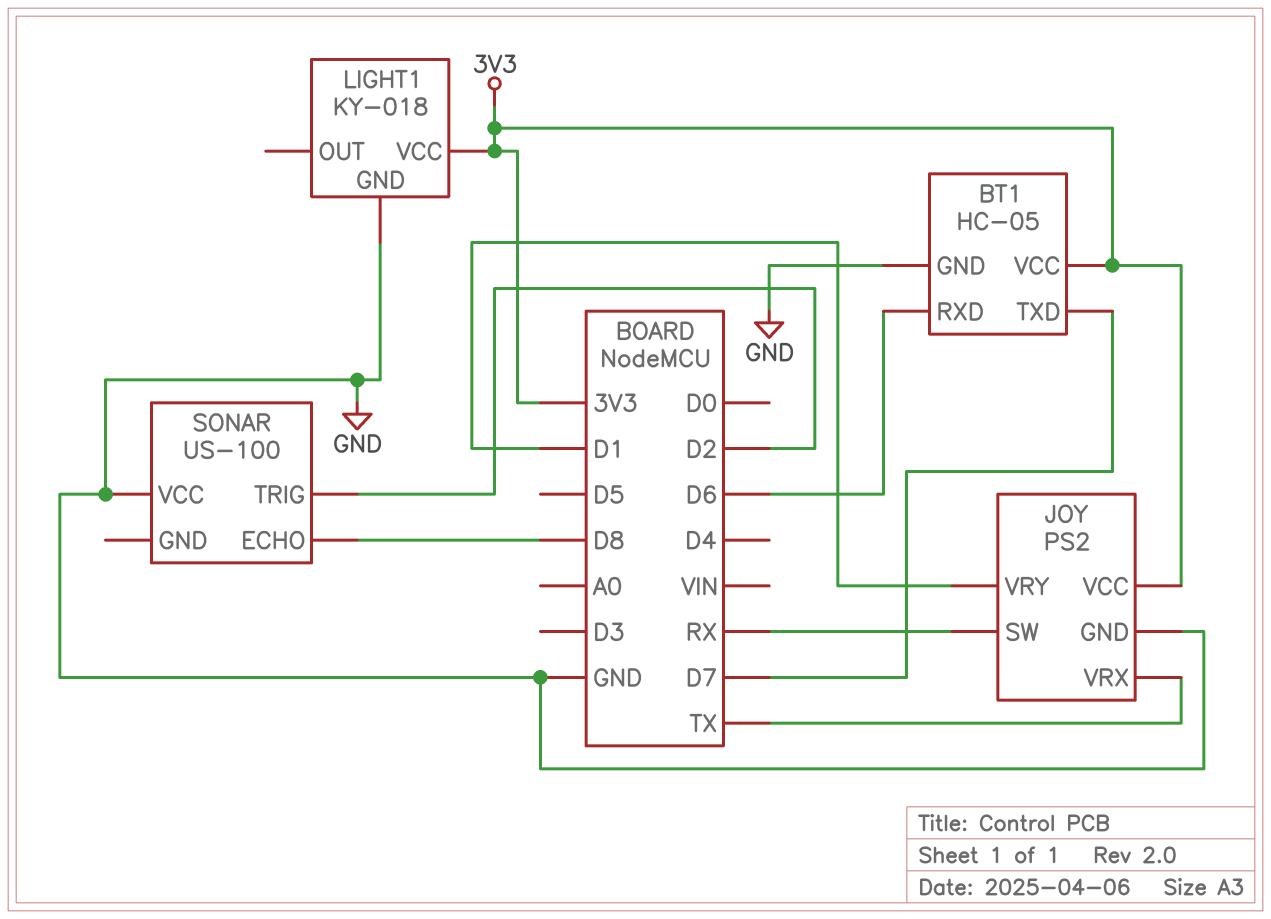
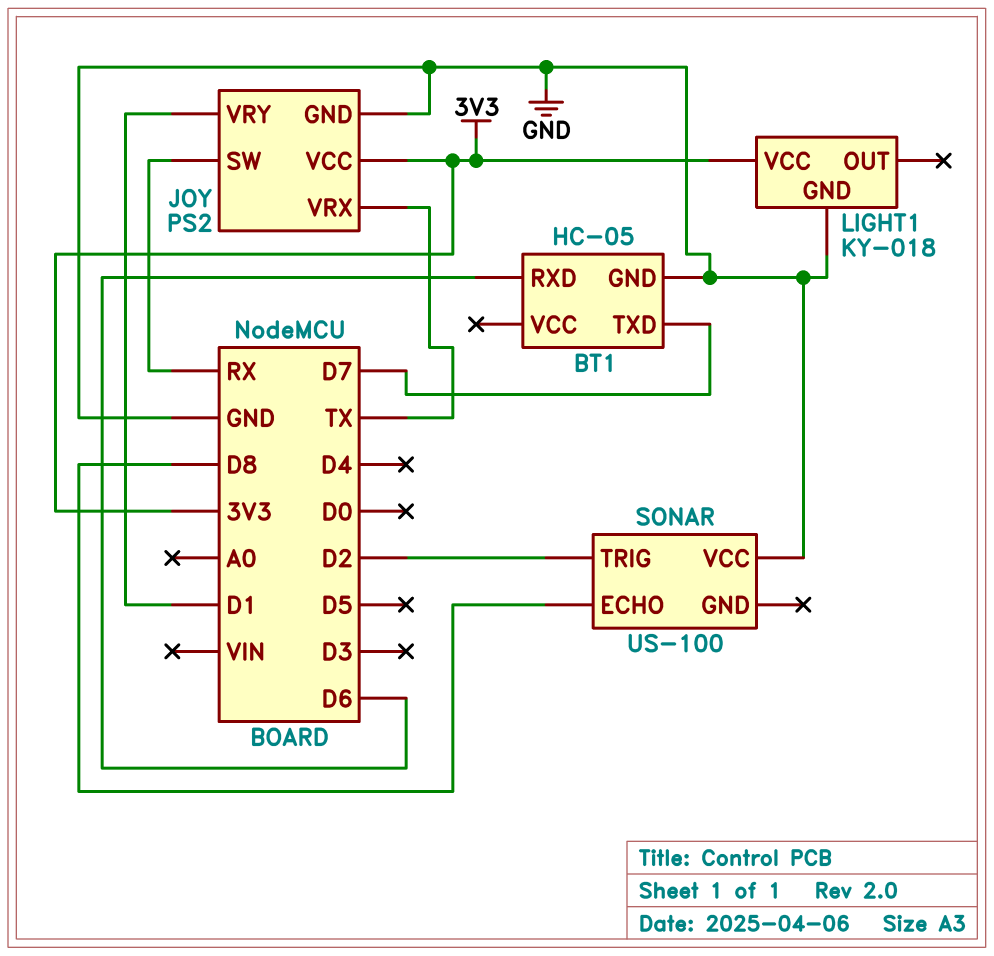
BT1 pin VCC: 3V3 -> none

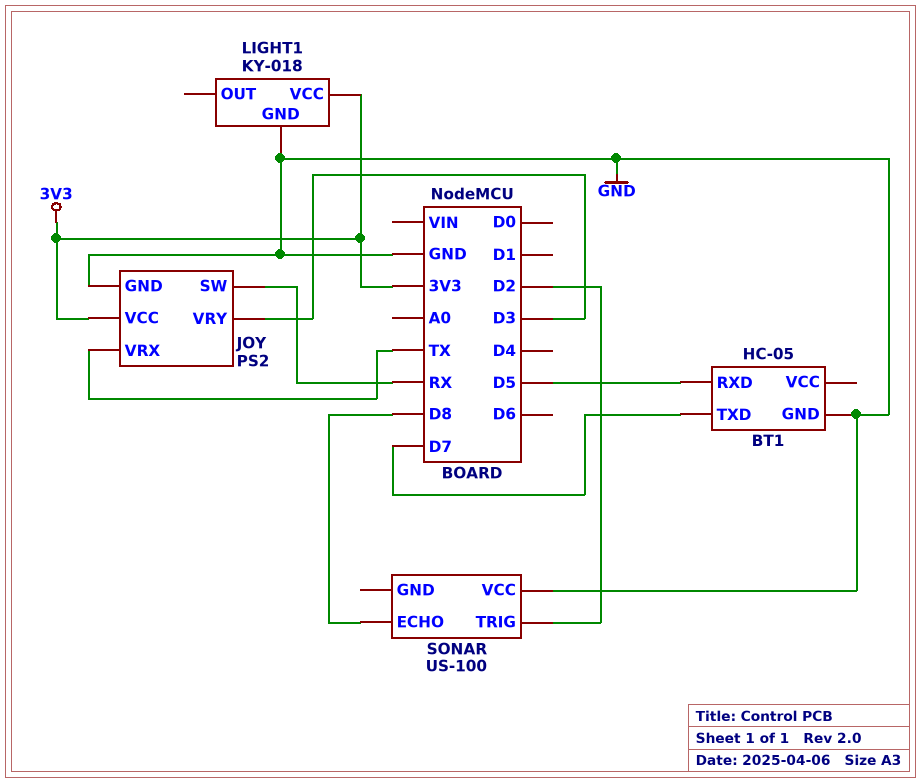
BT1 pin RXD: D6 -> D5
JOY pin VRY: D1 -> D3

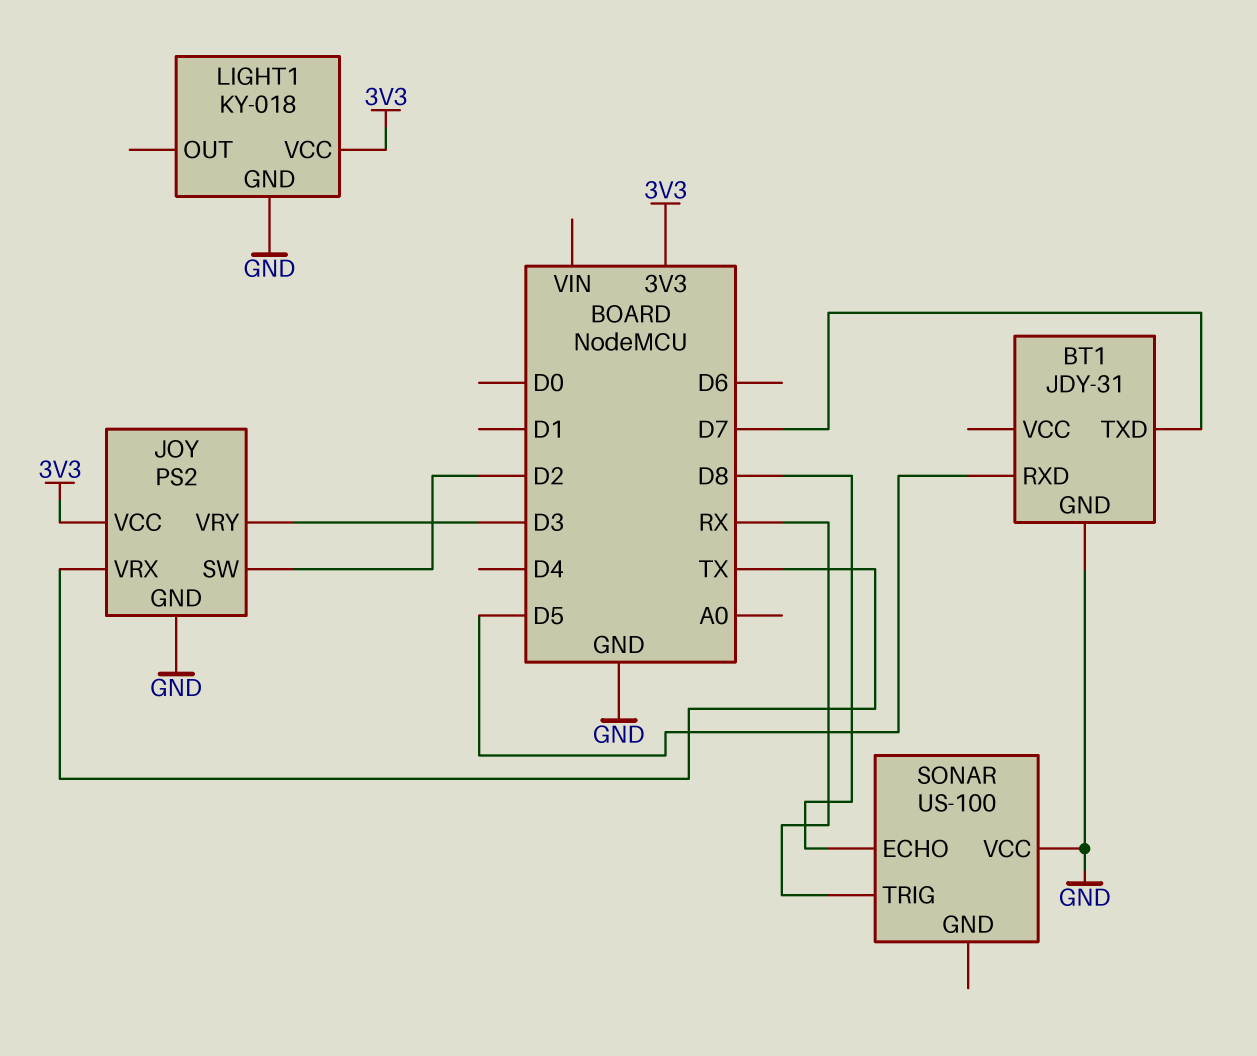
BT1: HC-05 -> JDY-31
JOY pin SW: RX -> D2
SONAR pin TRIG: D2 -> RX

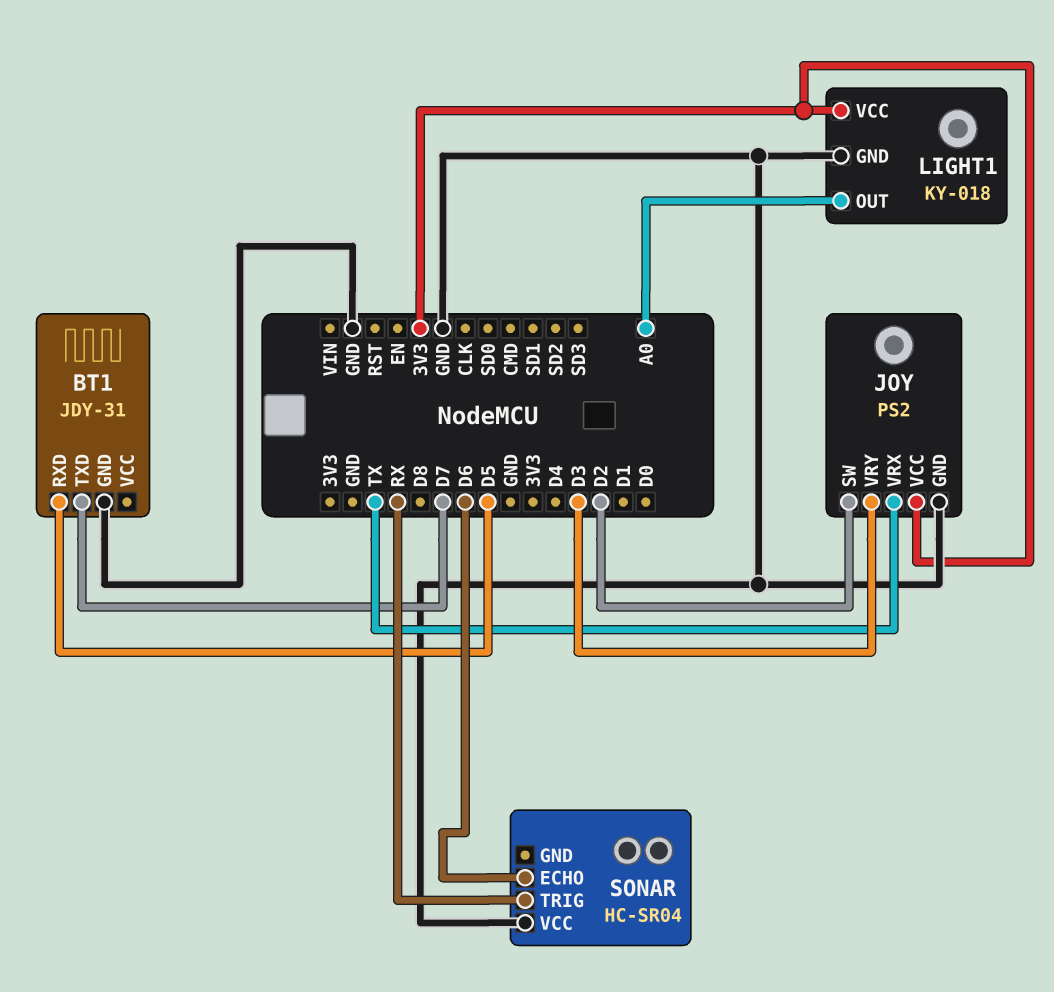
LIGHT1 pin OUT: none -> A0
SONAR: US-100 -> HC-SR04
SONAR pin ECHO: D8 -> D6

